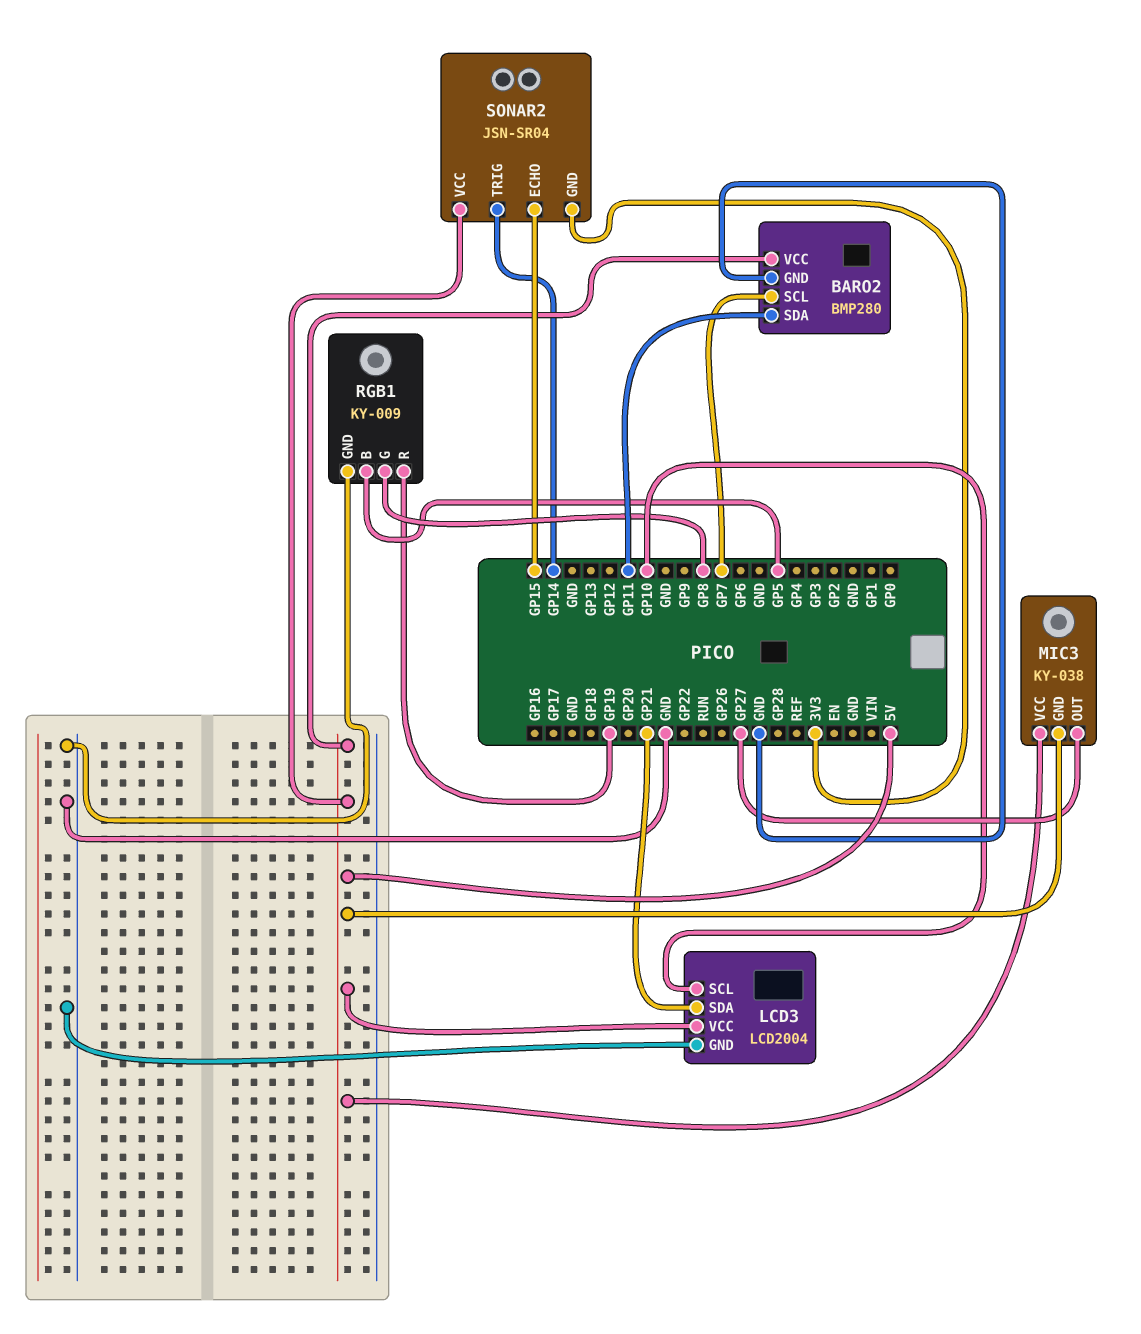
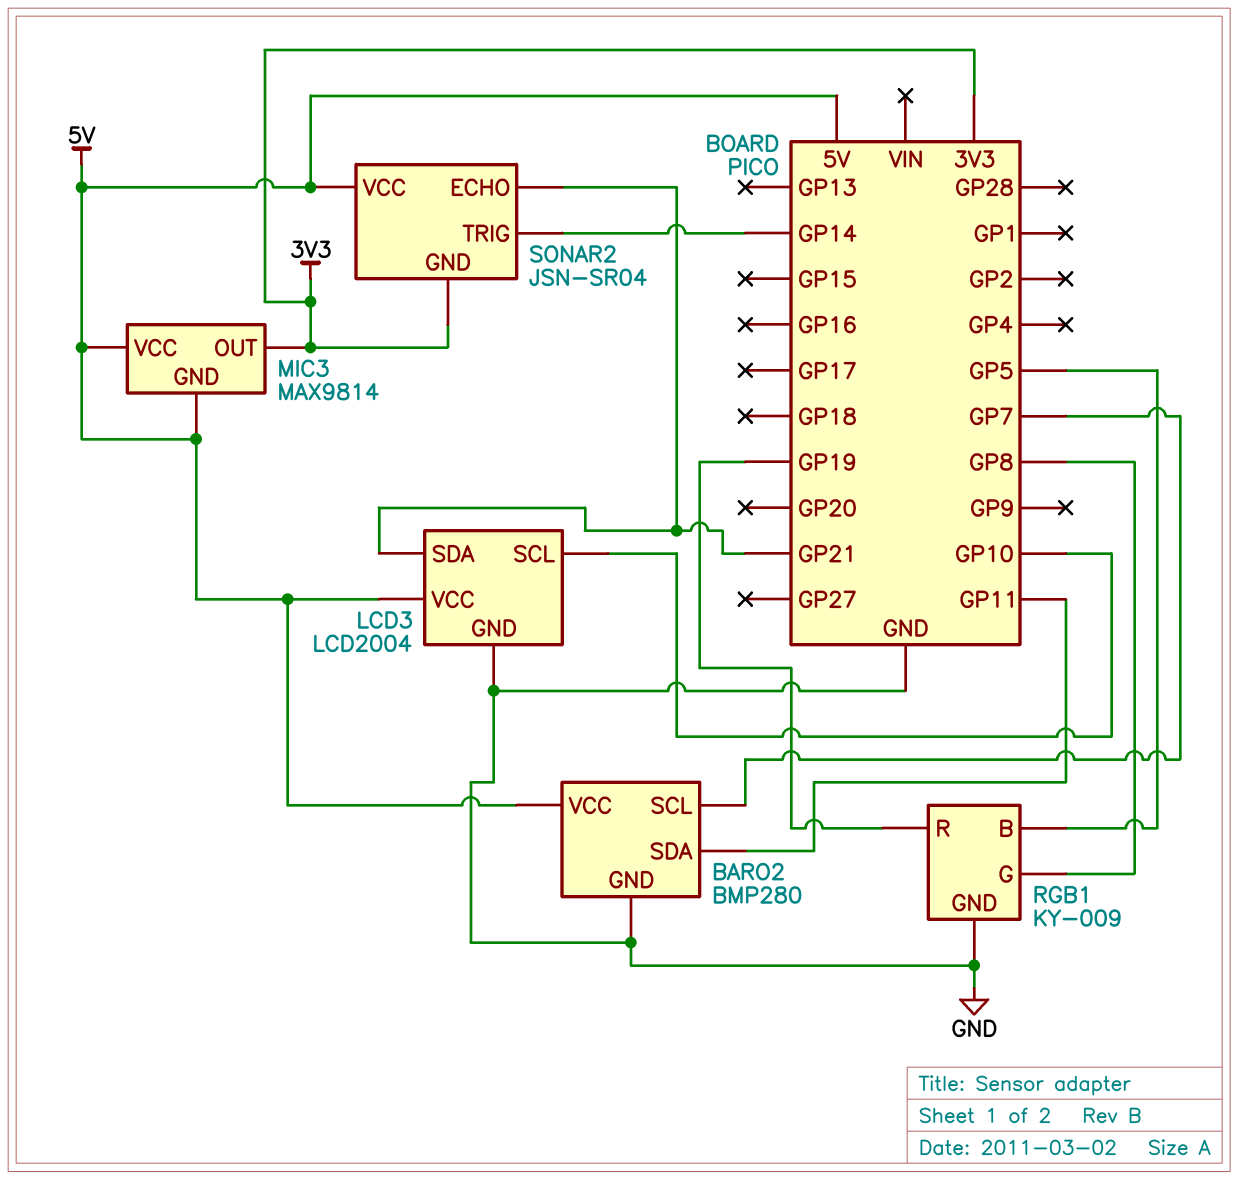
MIC3: KY-038 -> MAX9814
MIC3 pin OUT: GP27 -> 3V3
SONAR2 pin ECHO: GP15 -> GP21

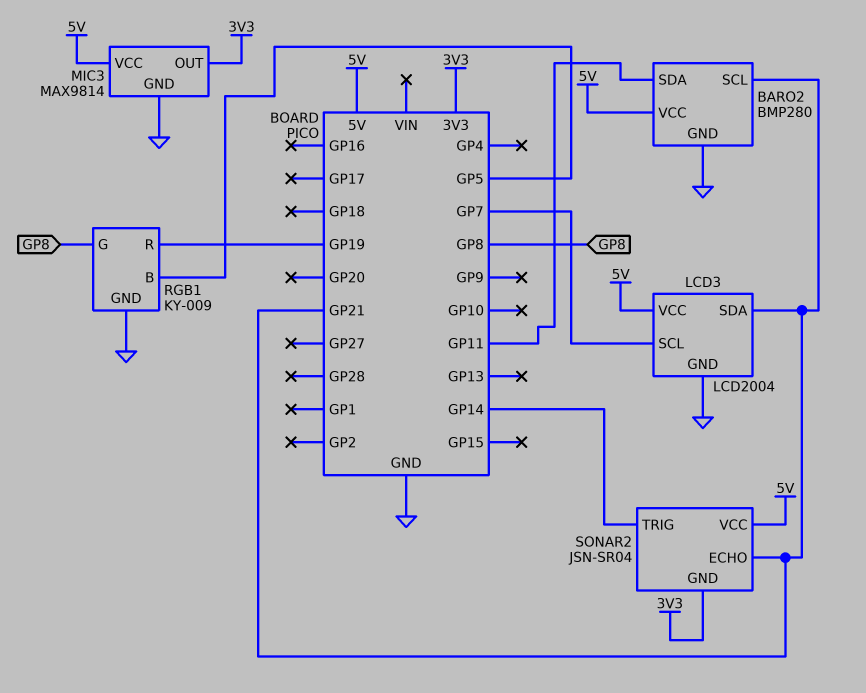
BARO2 pin SCL: GP7 -> GP21
LCD3 pin SCL: GP10 -> GP7
MIC3 pin GND: 5V -> GND

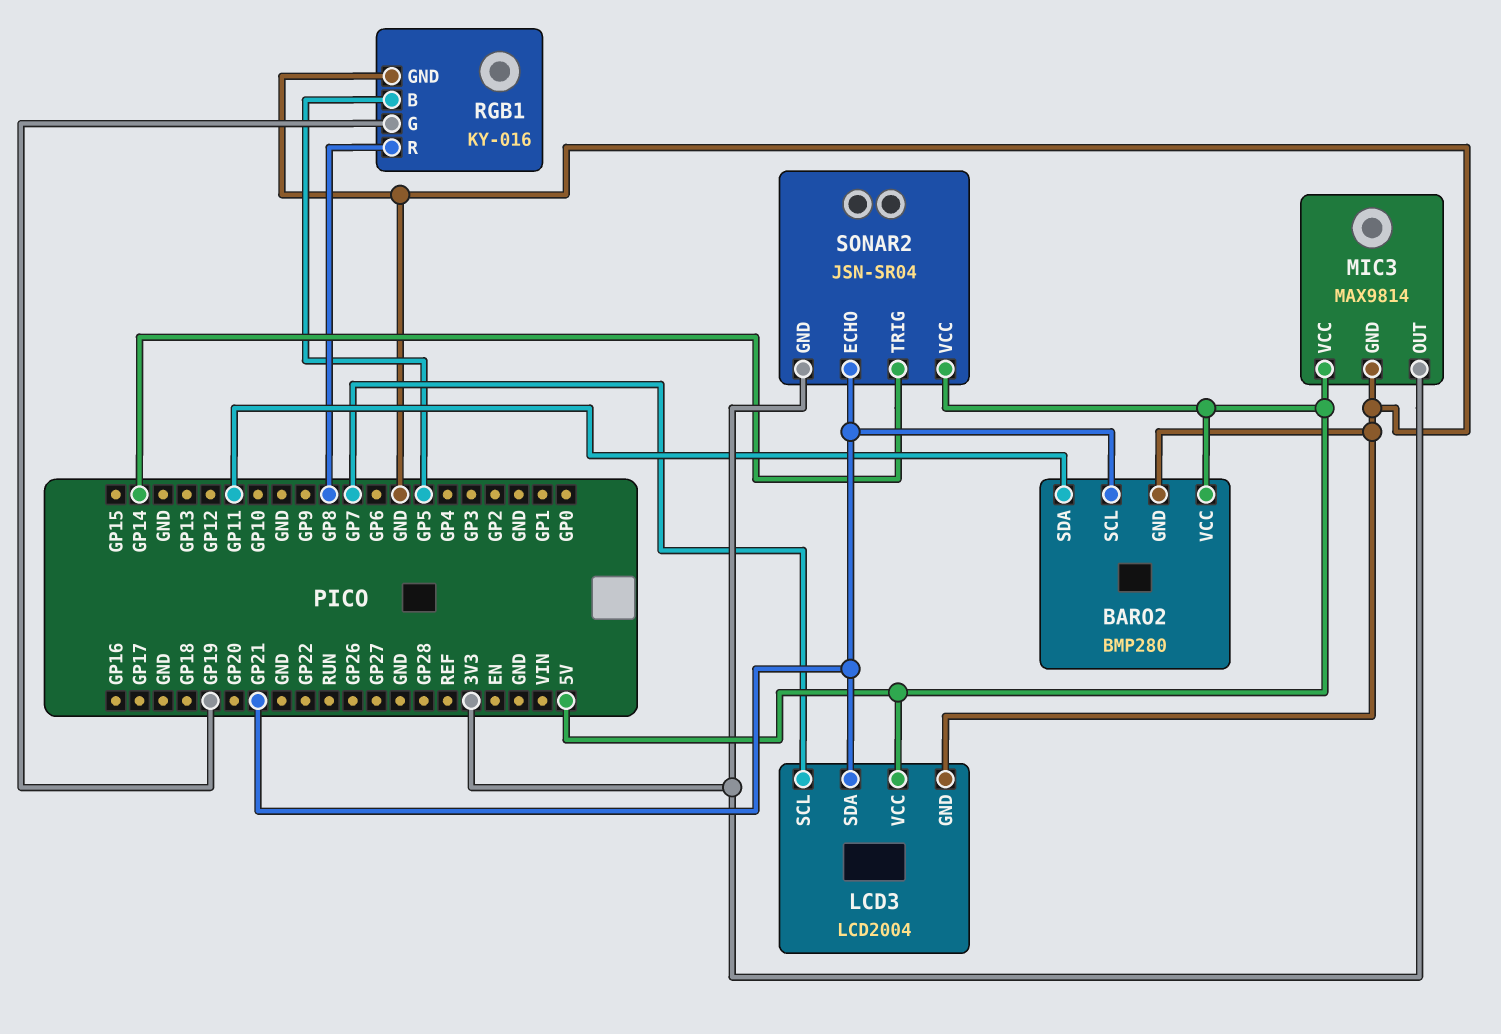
RGB1: KY-009 -> KY-016
RGB1 pin G: GP8 -> GP19
RGB1 pin R: GP19 -> GP8

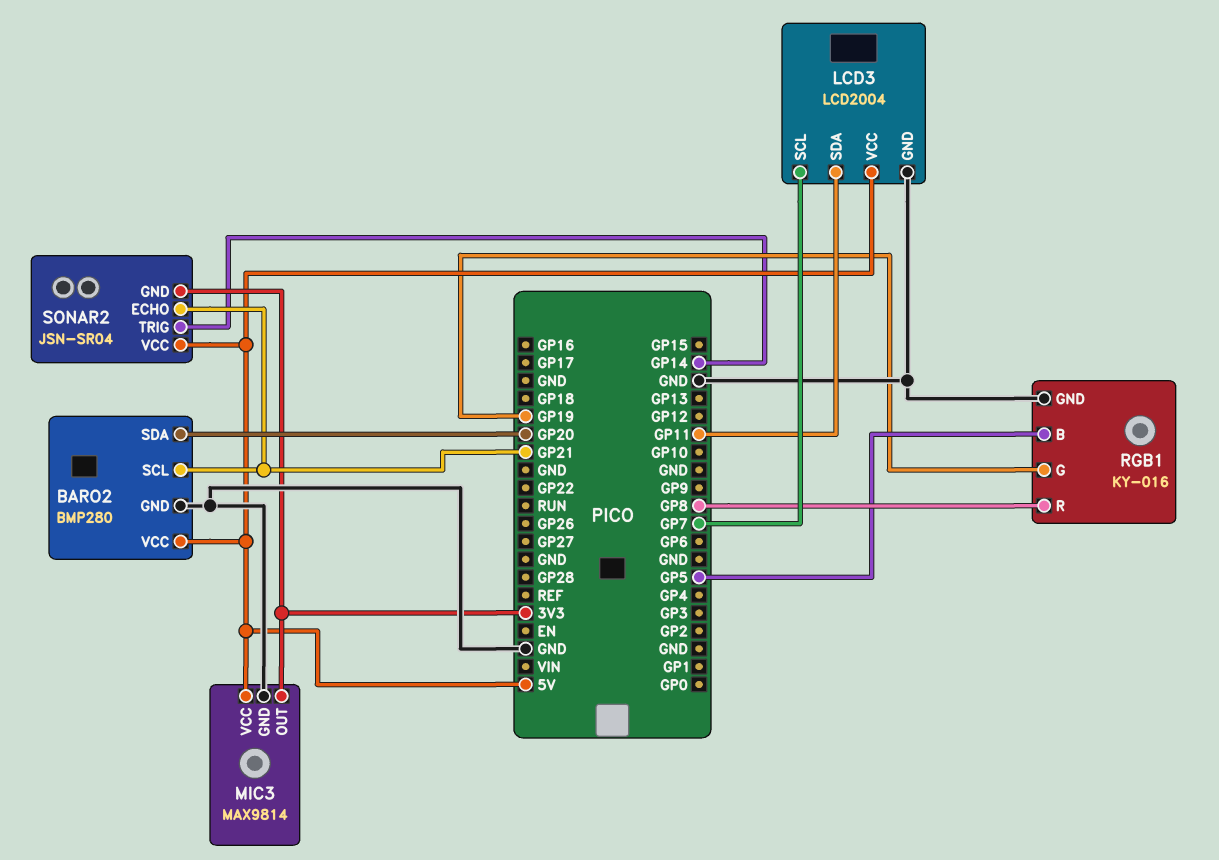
BARO2 pin SDA: GP11 -> GP20
LCD3 pin SDA: GP21 -> GP11

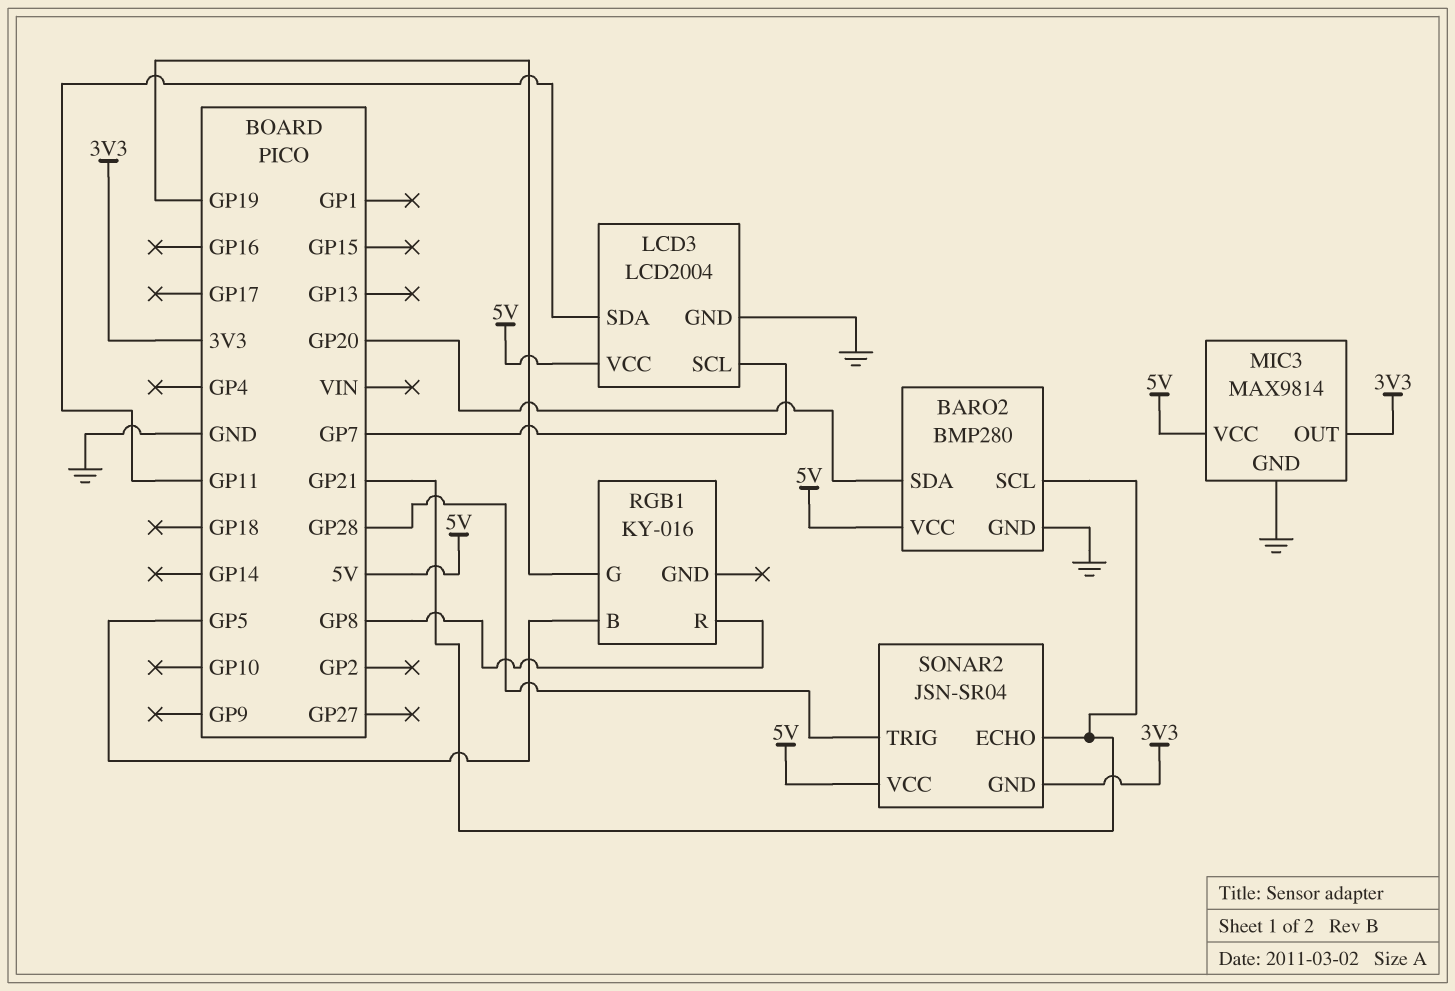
RGB1 pin GND: GND -> none
SONAR2 pin TRIG: GP14 -> GP28

